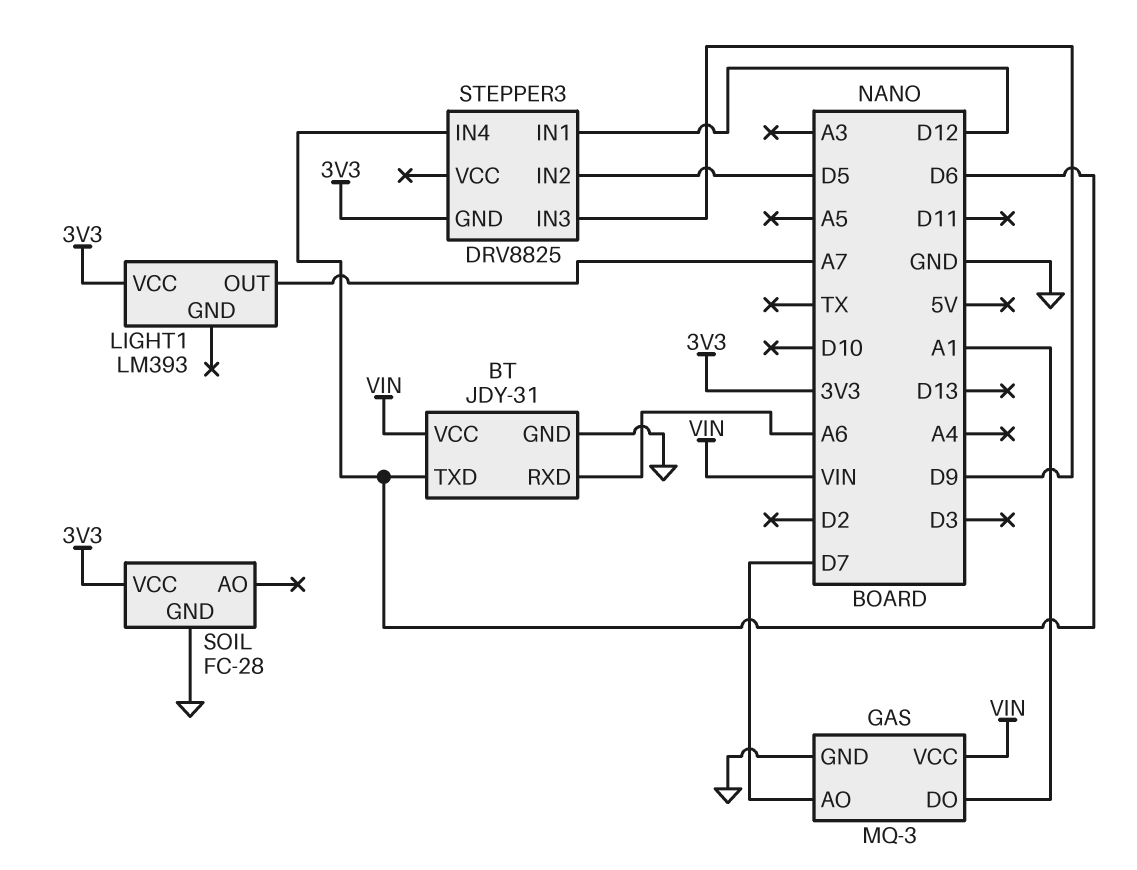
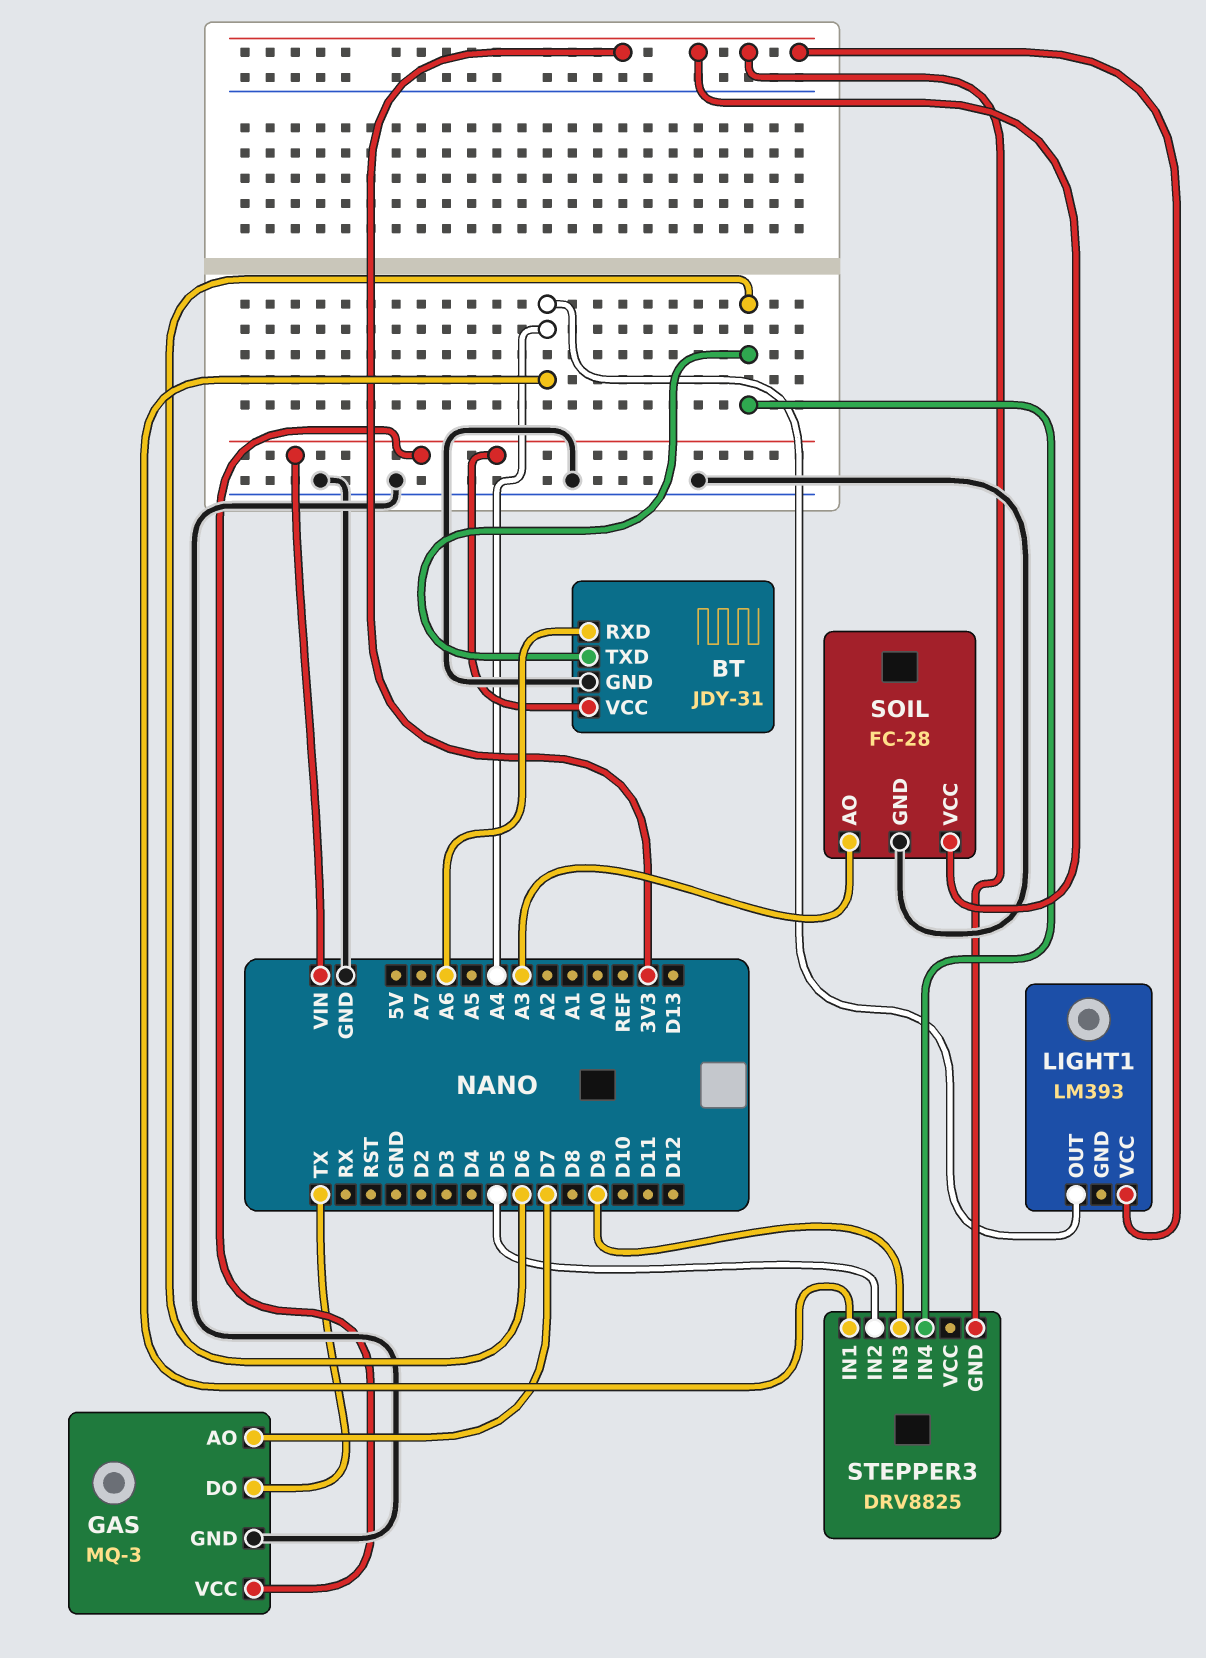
GAS pin DO: A1 -> TX
LIGHT1 pin OUT: A7 -> A4
SOIL pin AO: none -> A3
STEPPER3 pin IN1: D12 -> A4

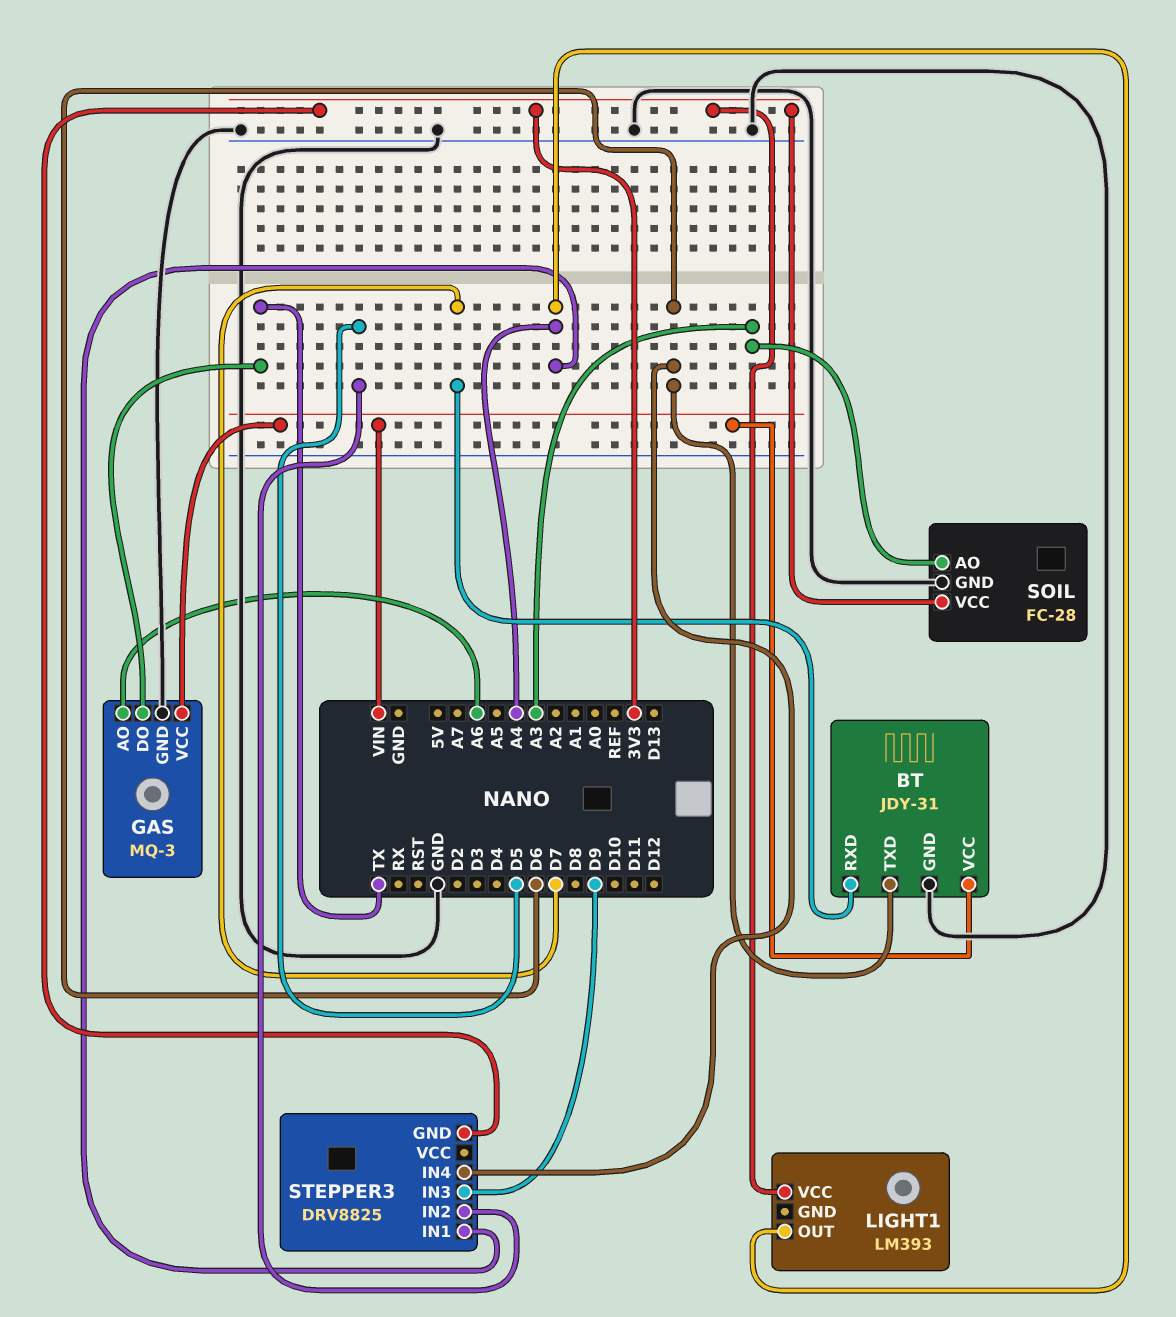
BT pin RXD: A6 -> D7
GAS pin AO: D7 -> A6

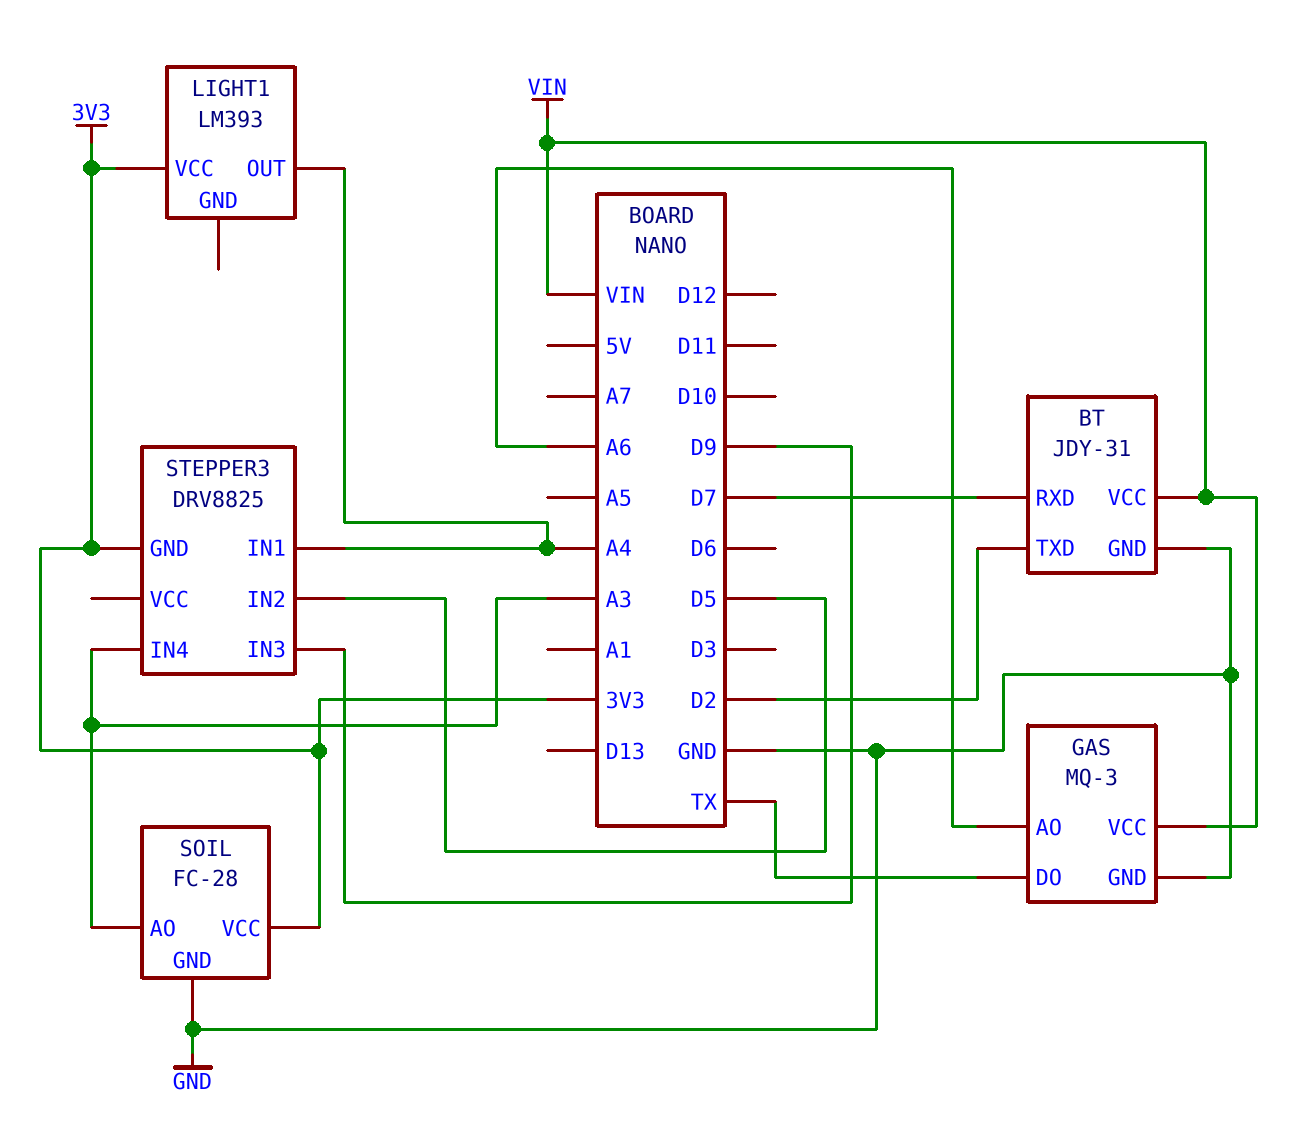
BT pin TXD: D6 -> D2
STEPPER3 pin IN4: D6 -> A3

